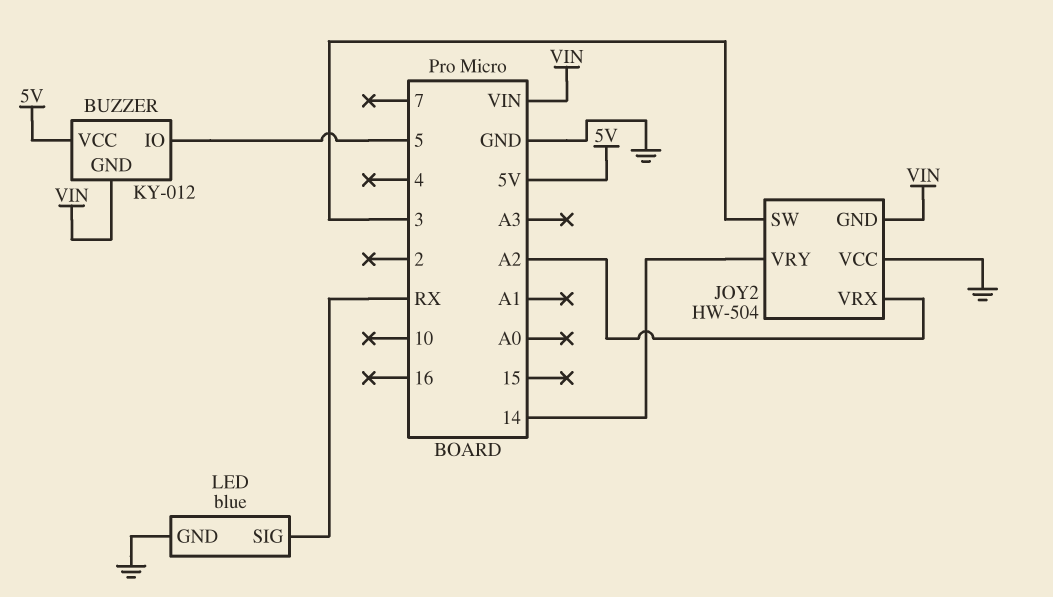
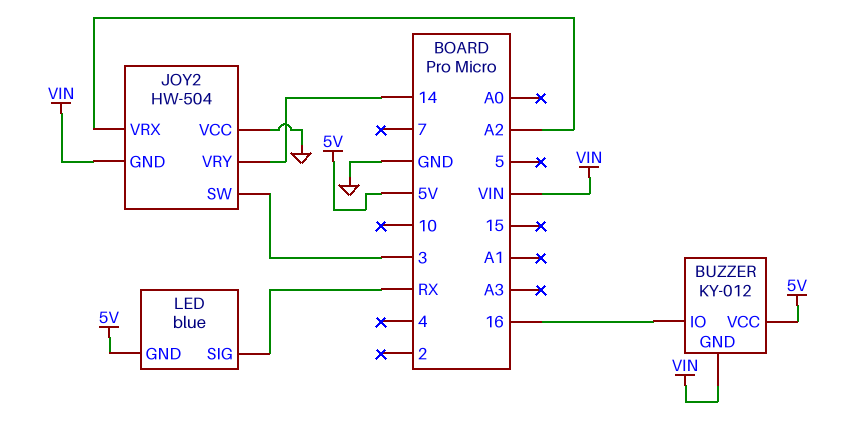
BUZZER pin IO: 5 -> 16
LED pin GND: GND -> 5V

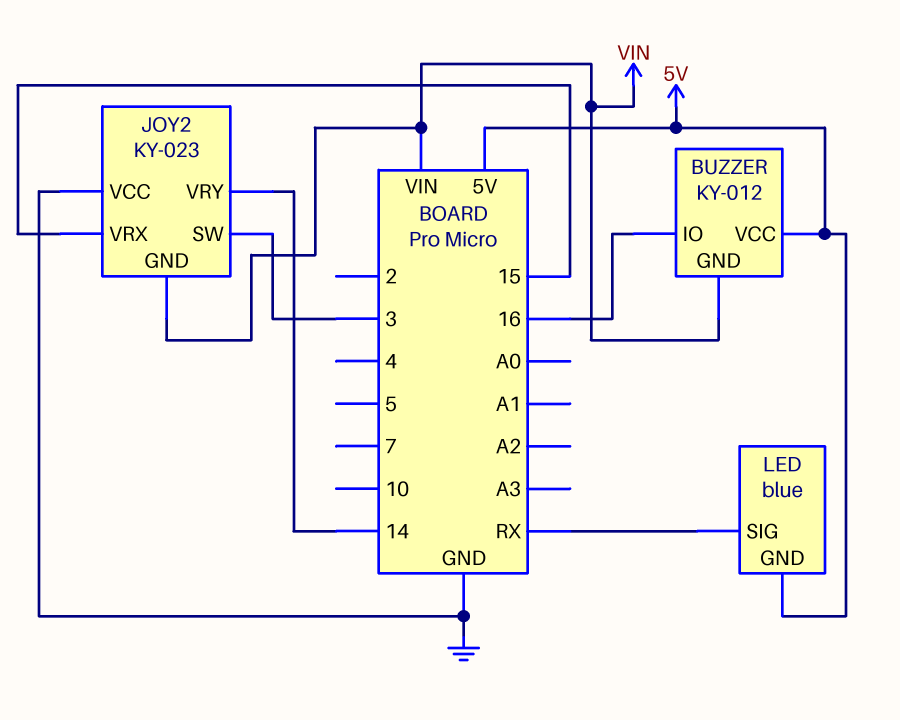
JOY2: HW-504 -> KY-023
JOY2 pin VRX: A2 -> 15

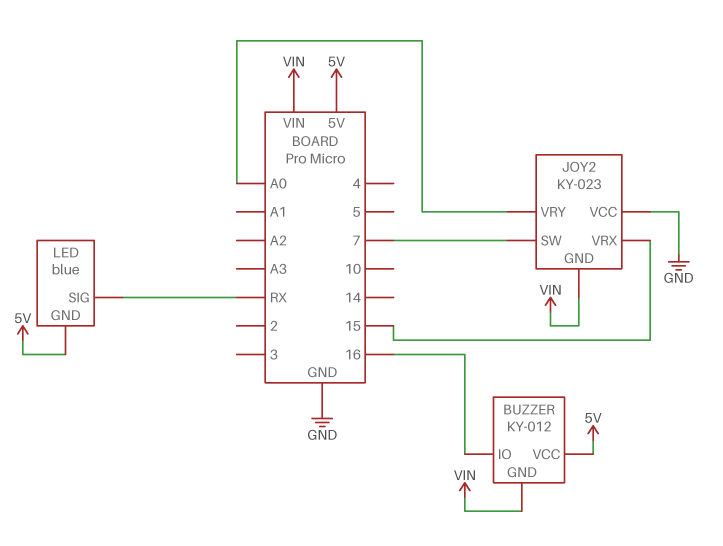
JOY2 pin SW: 3 -> 7
JOY2 pin VRY: 14 -> A0

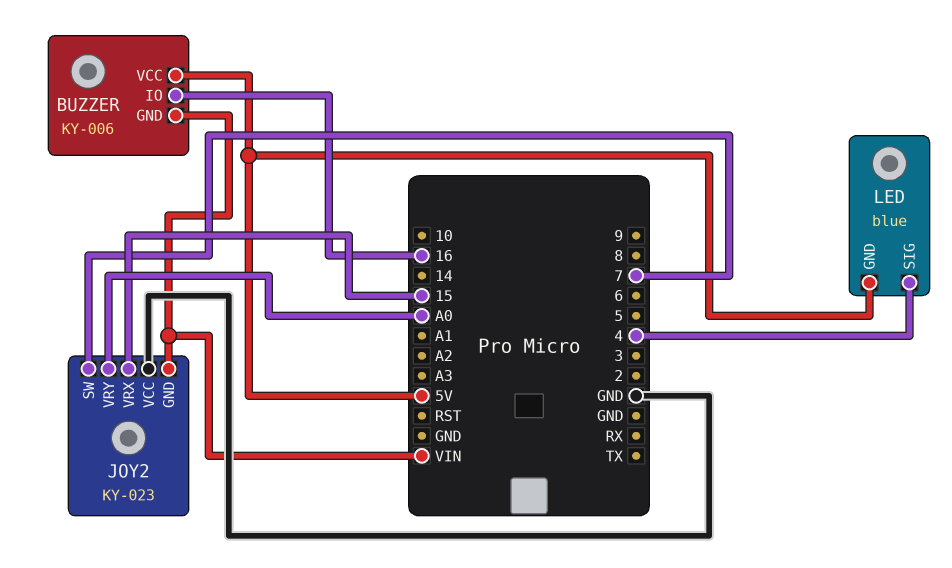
BUZZER: KY-012 -> KY-006
LED pin SIG: RX -> 4

